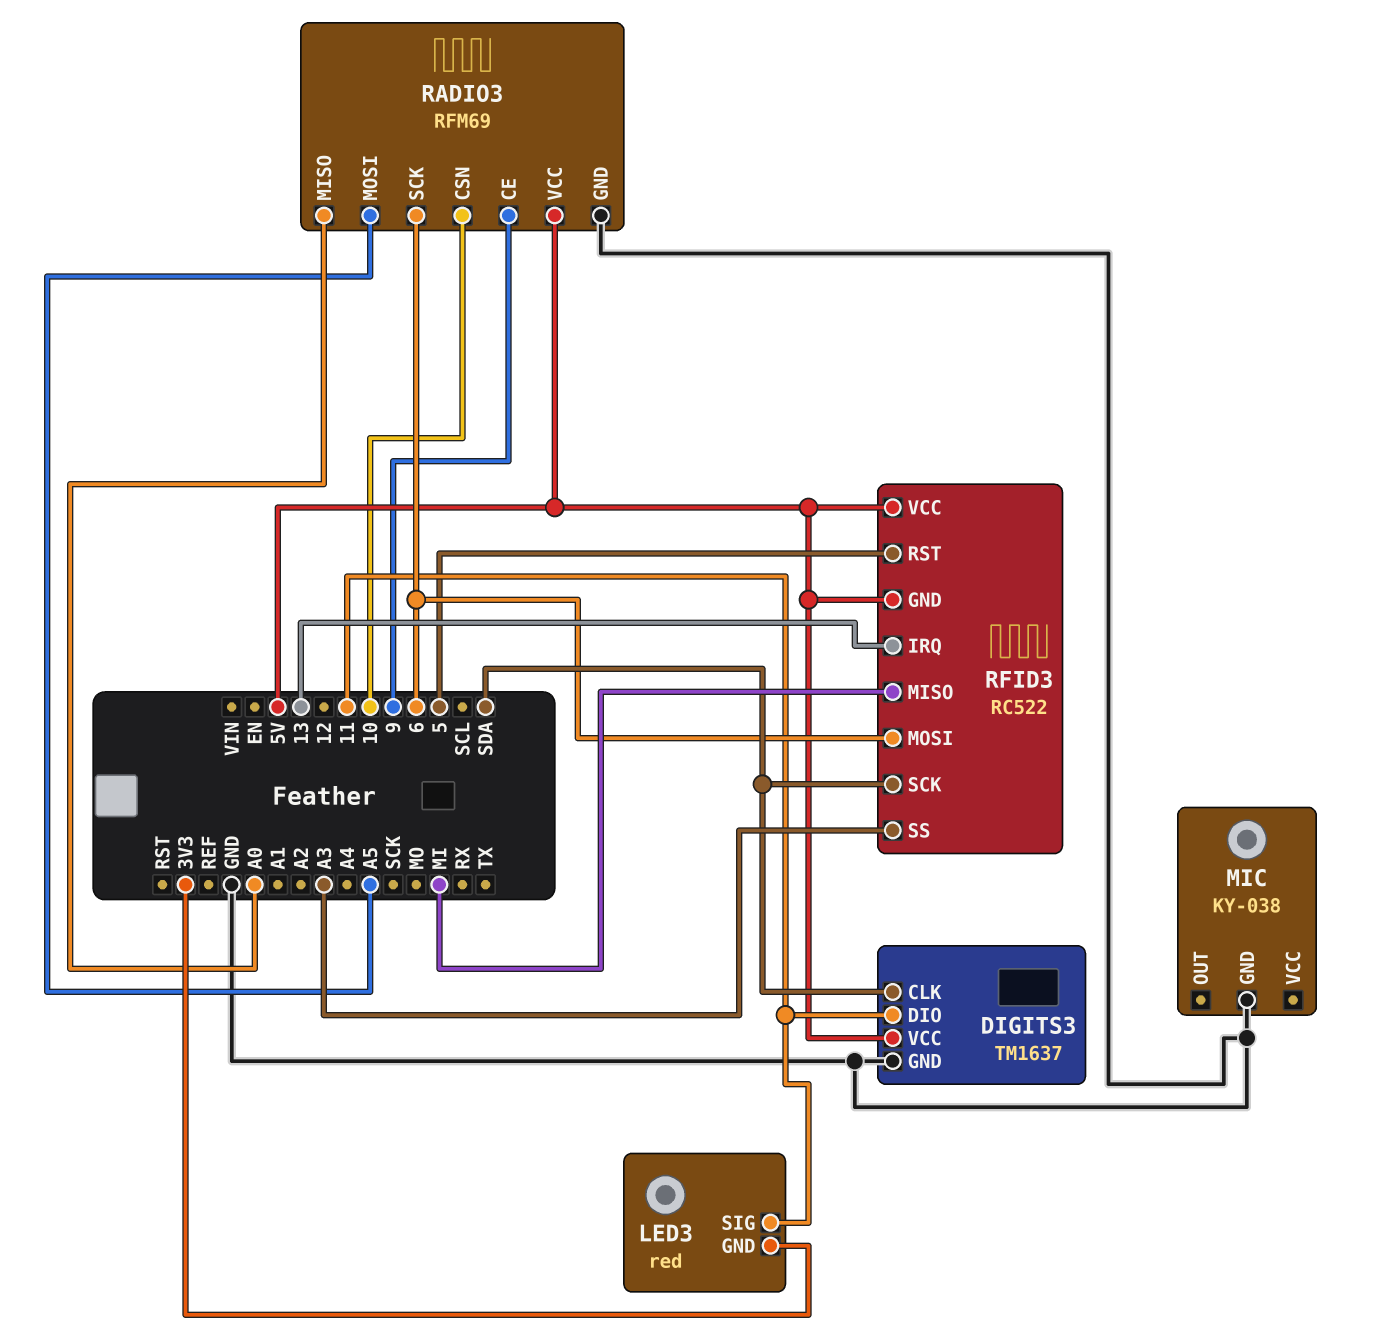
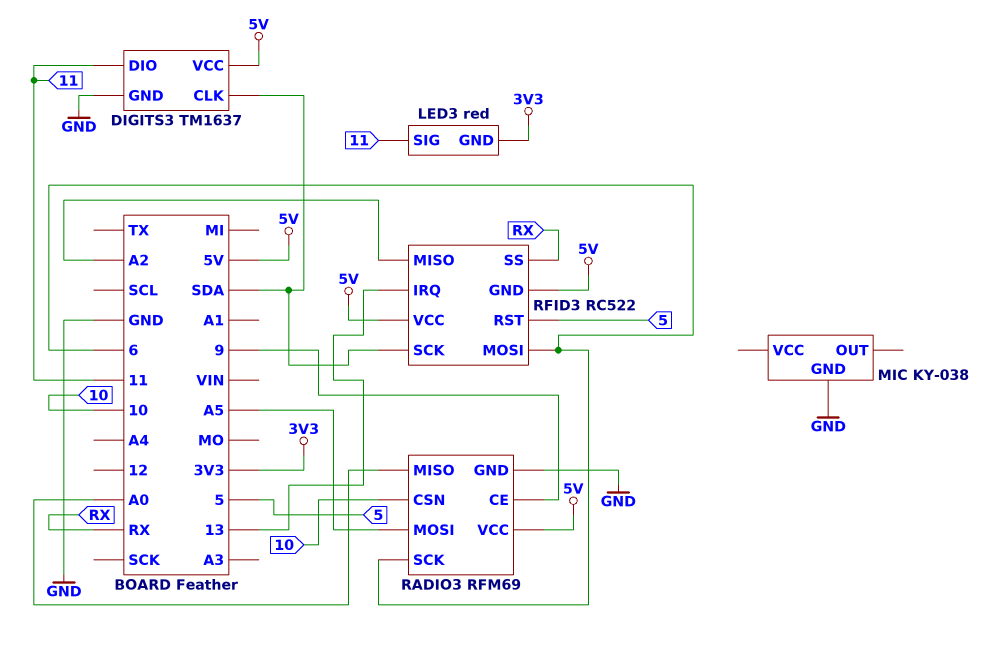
RFID3 pin MISO: MI -> A2
RFID3 pin SS: A3 -> RX

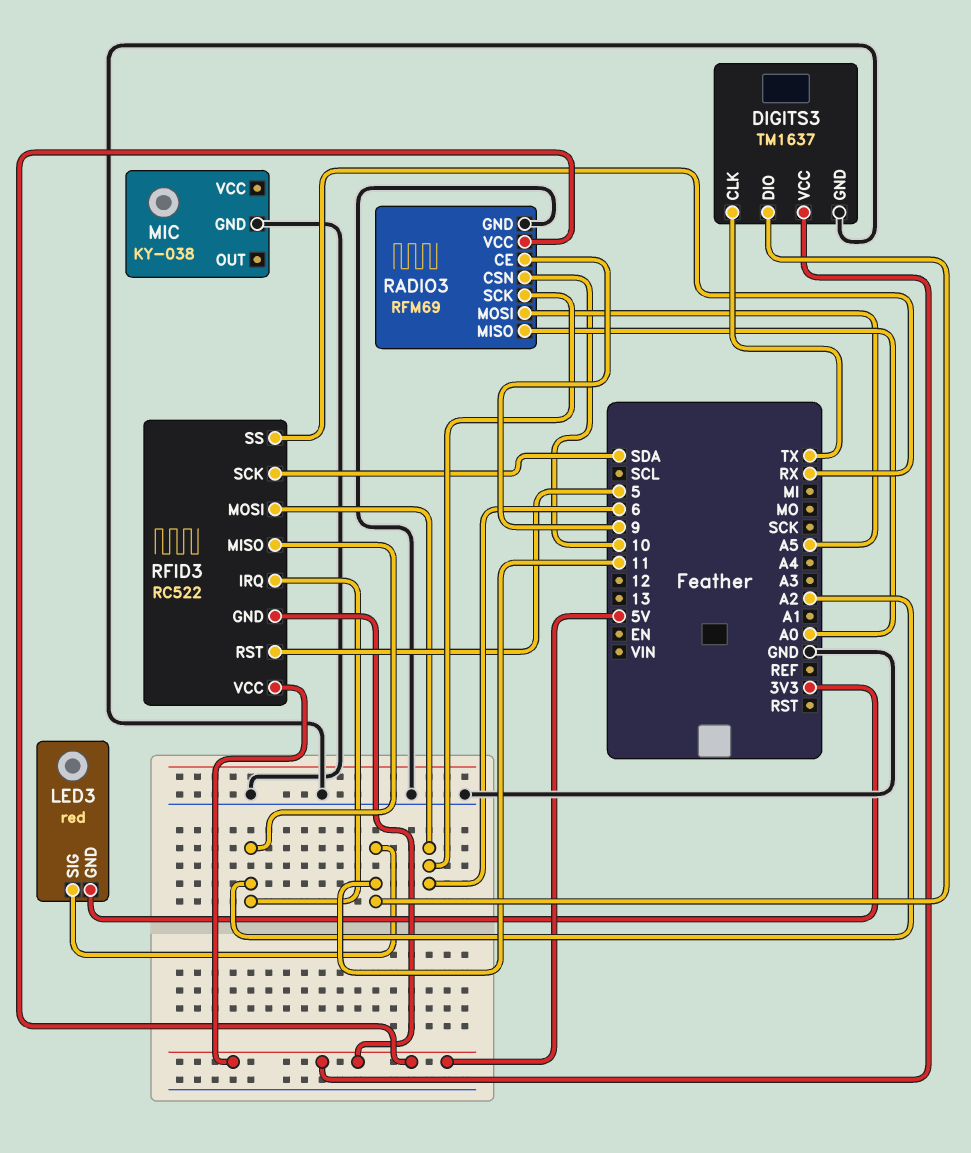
DIGITS3 pin CLK: SDA -> TX
RFID3 pin IRQ: 13 -> A2

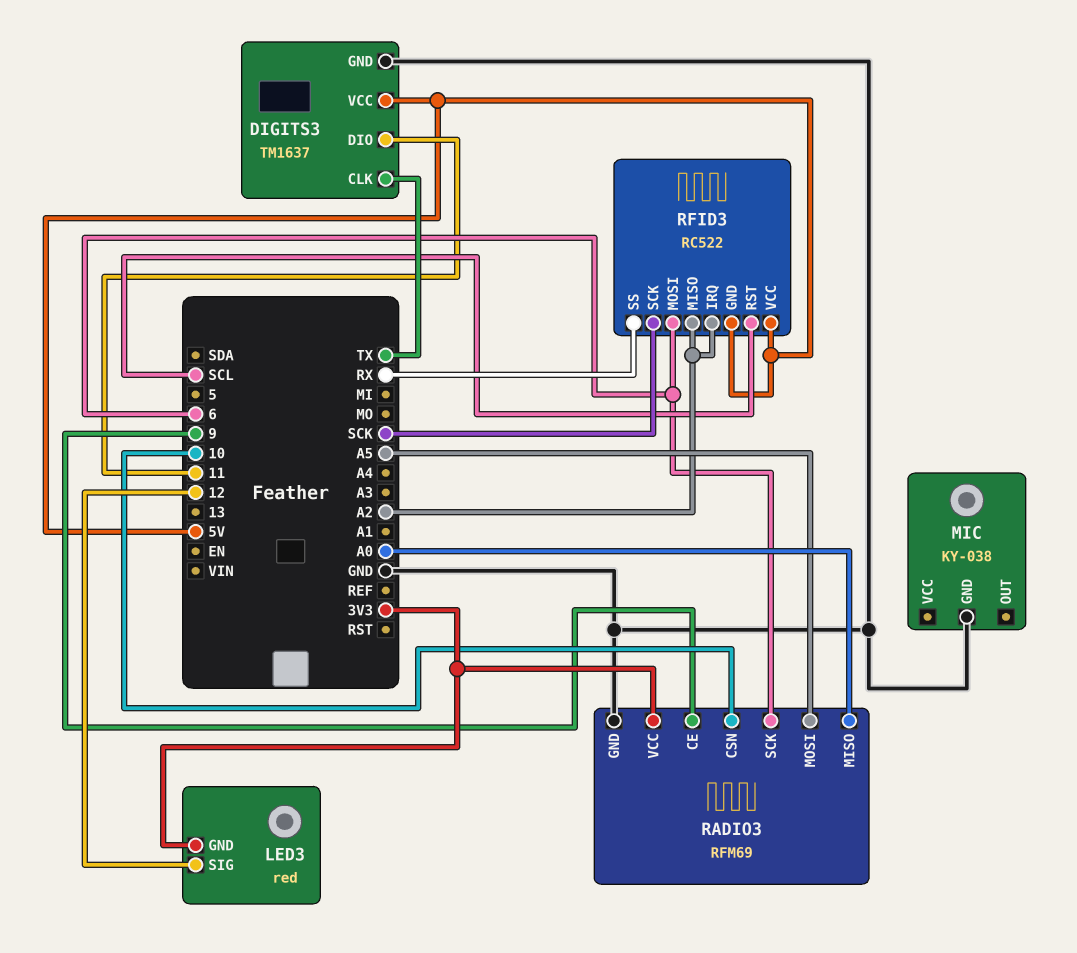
LED3 pin SIG: 11 -> 12
RADIO3 pin VCC: 5V -> 3V3
RFID3 pin RST: 5 -> SCL
RFID3 pin SCK: SDA -> SCK

